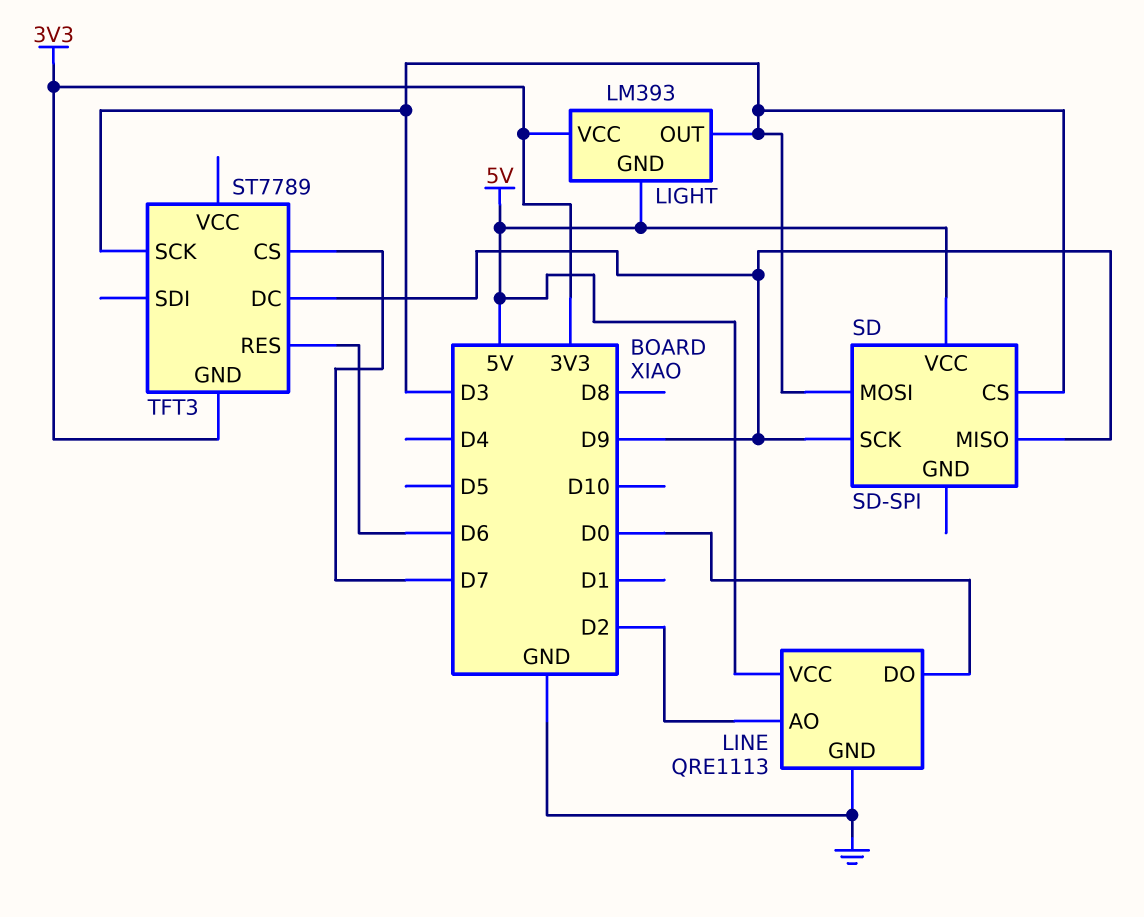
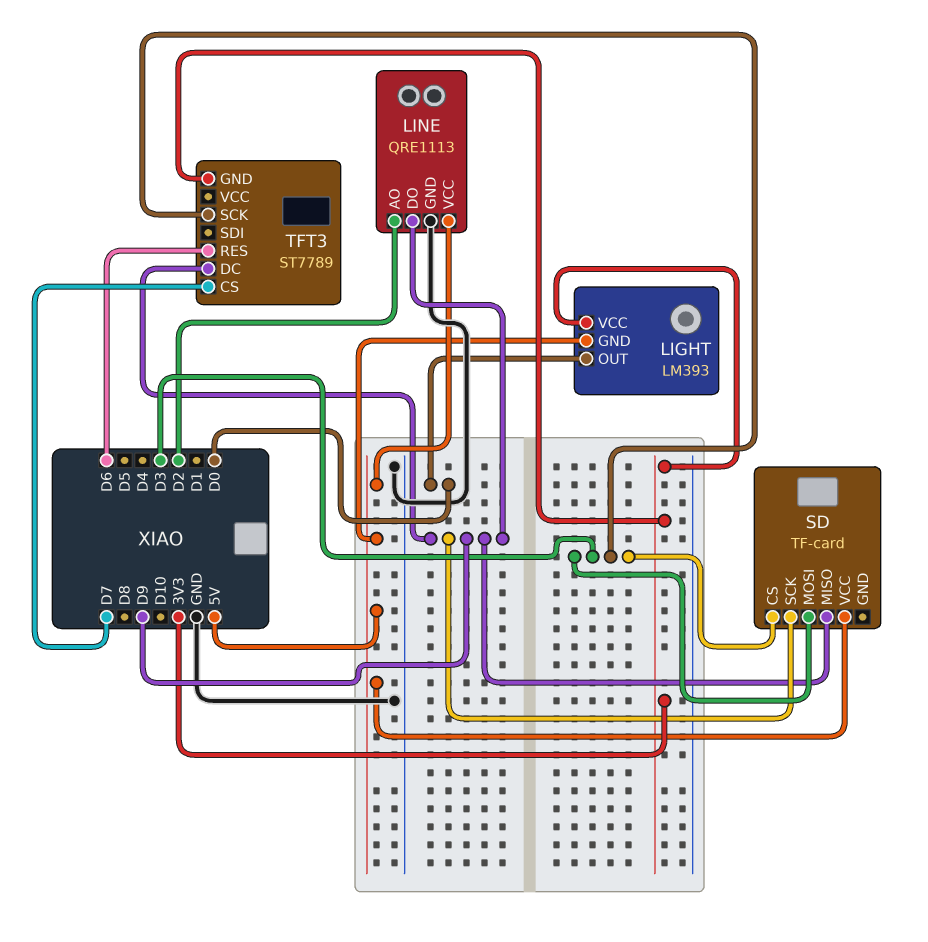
LIGHT pin OUT: D3 -> D0
LINE pin DO: D0 -> D9
SD: SD-SPI -> TF-card

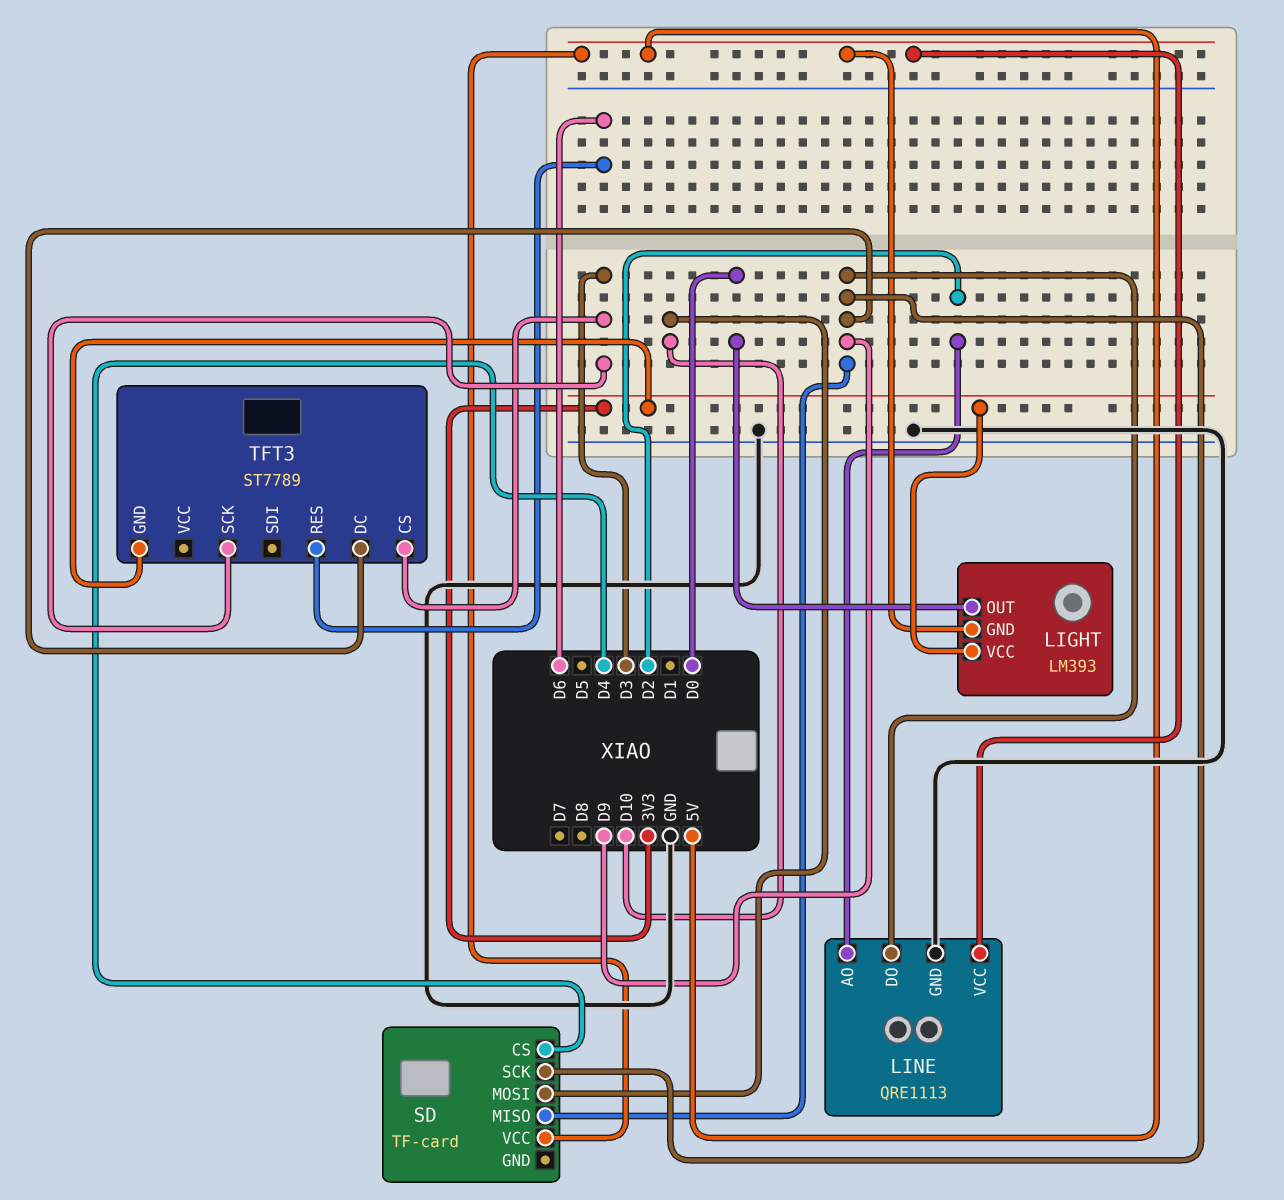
SD pin CS: D3 -> D4
SD pin MOSI: D3 -> D10
TFT3 pin CS: D7 -> D3

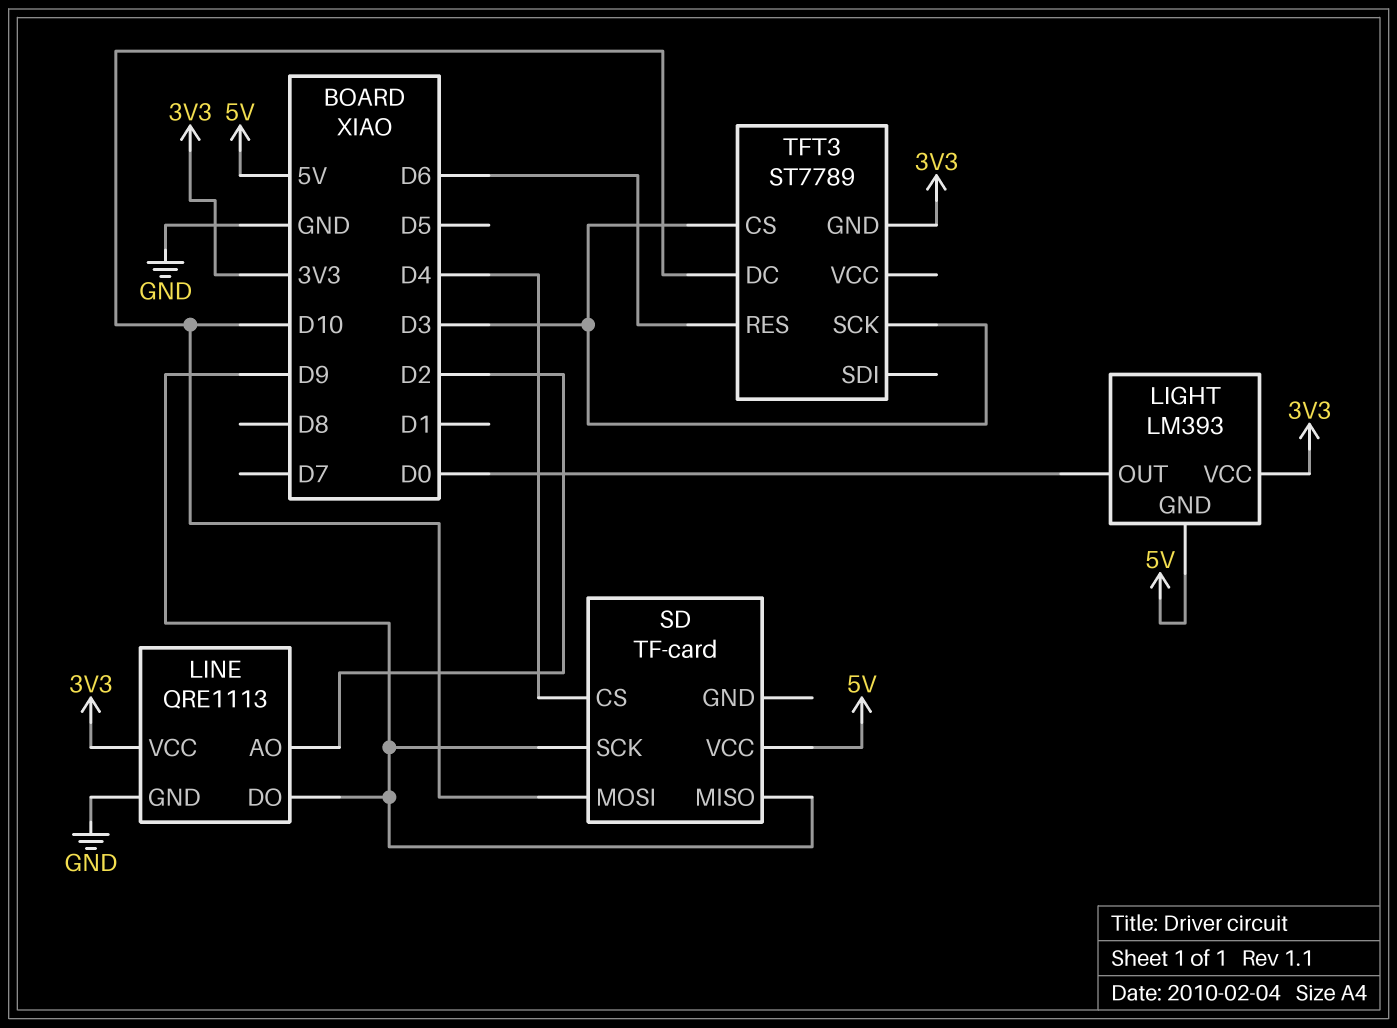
LINE pin VCC: 5V -> 3V3
TFT3 pin DC: D9 -> D10

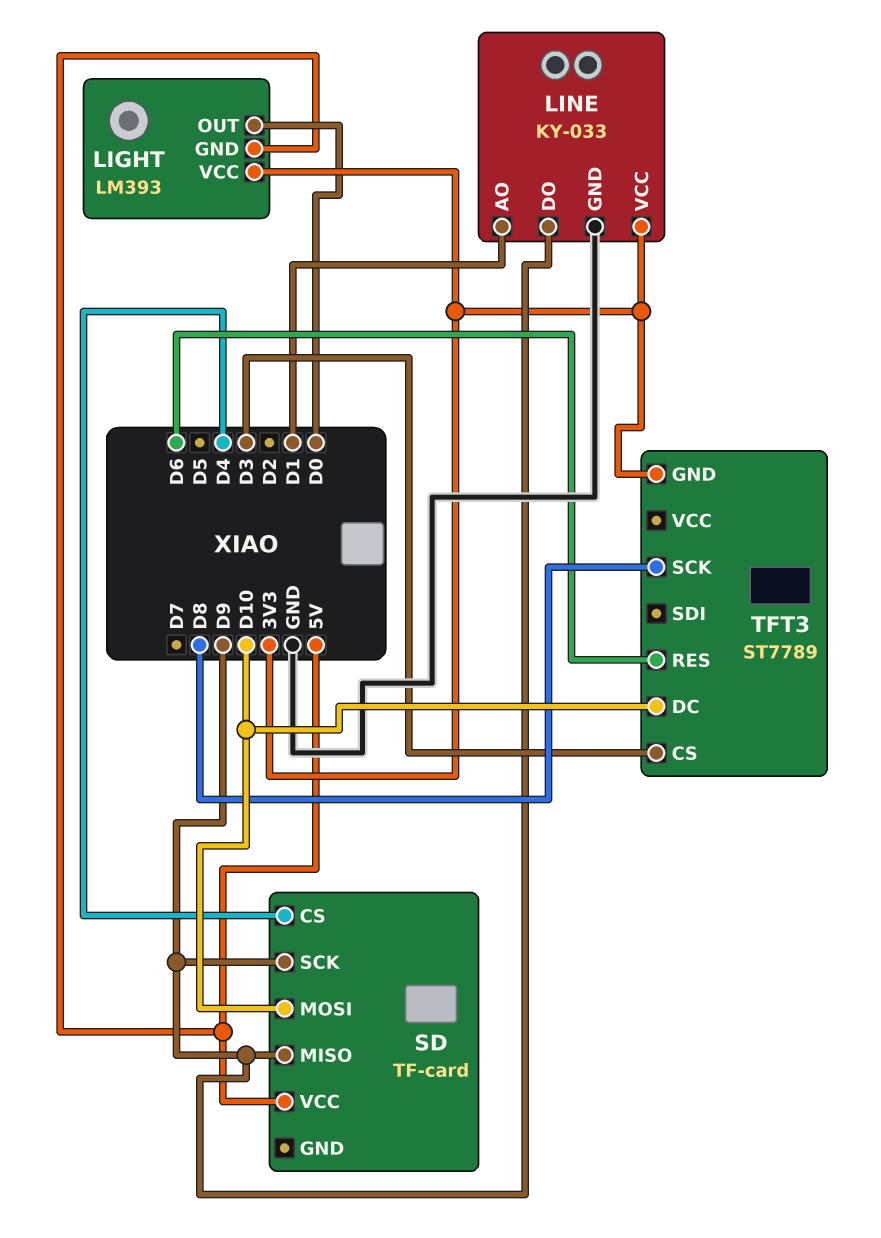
LINE: QRE1113 -> KY-033
LINE pin AO: D2 -> D1
TFT3 pin SCK: D3 -> D8

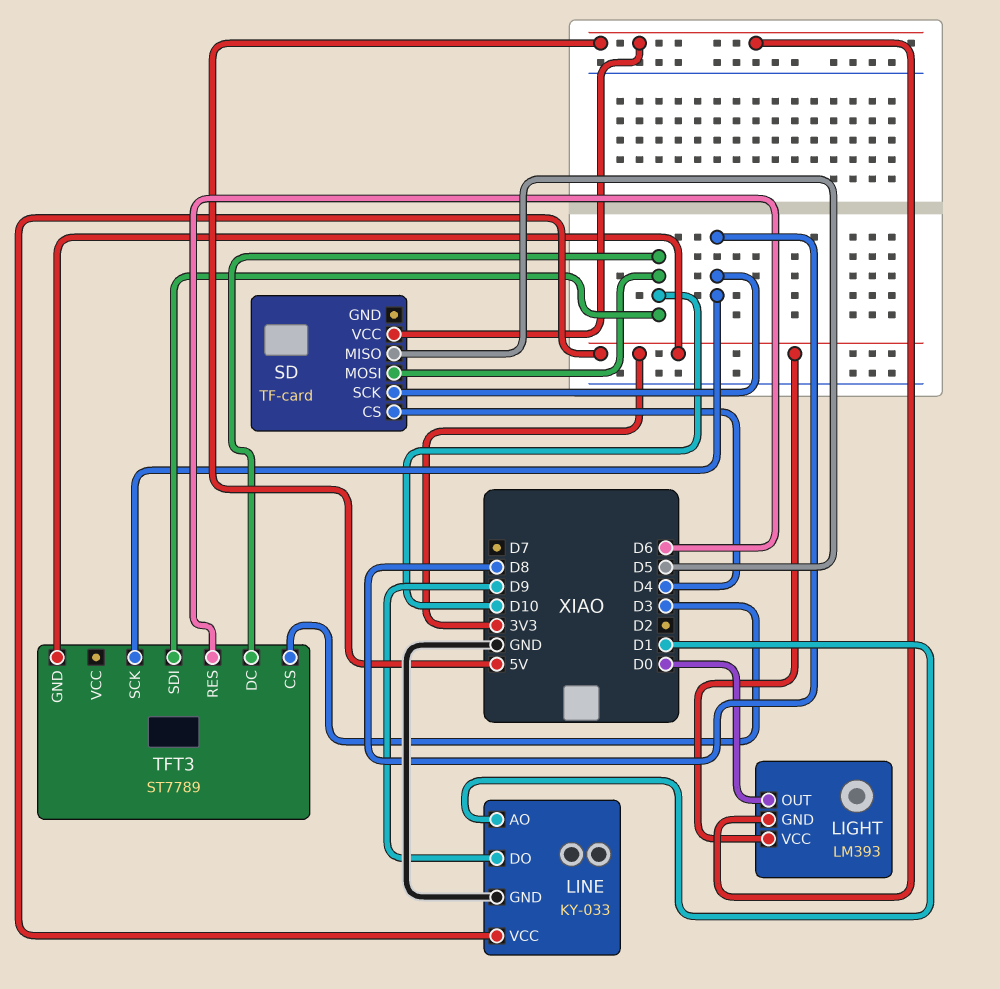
SD pin MISO: D9 -> D5
SD pin SCK: D9 -> D8
TFT3 pin SDI: none -> D10

